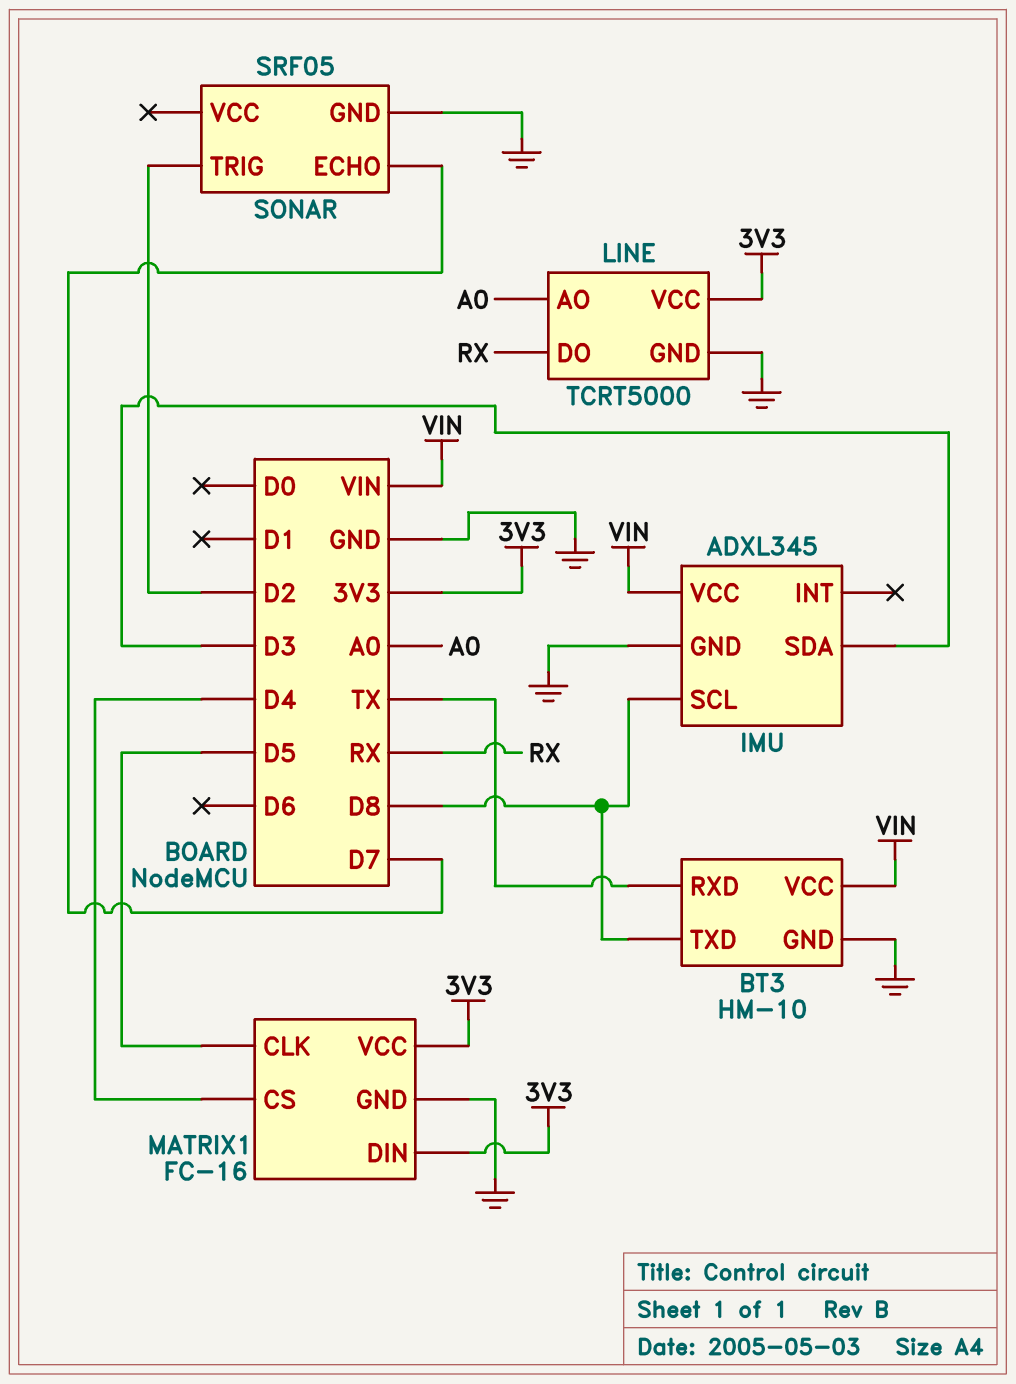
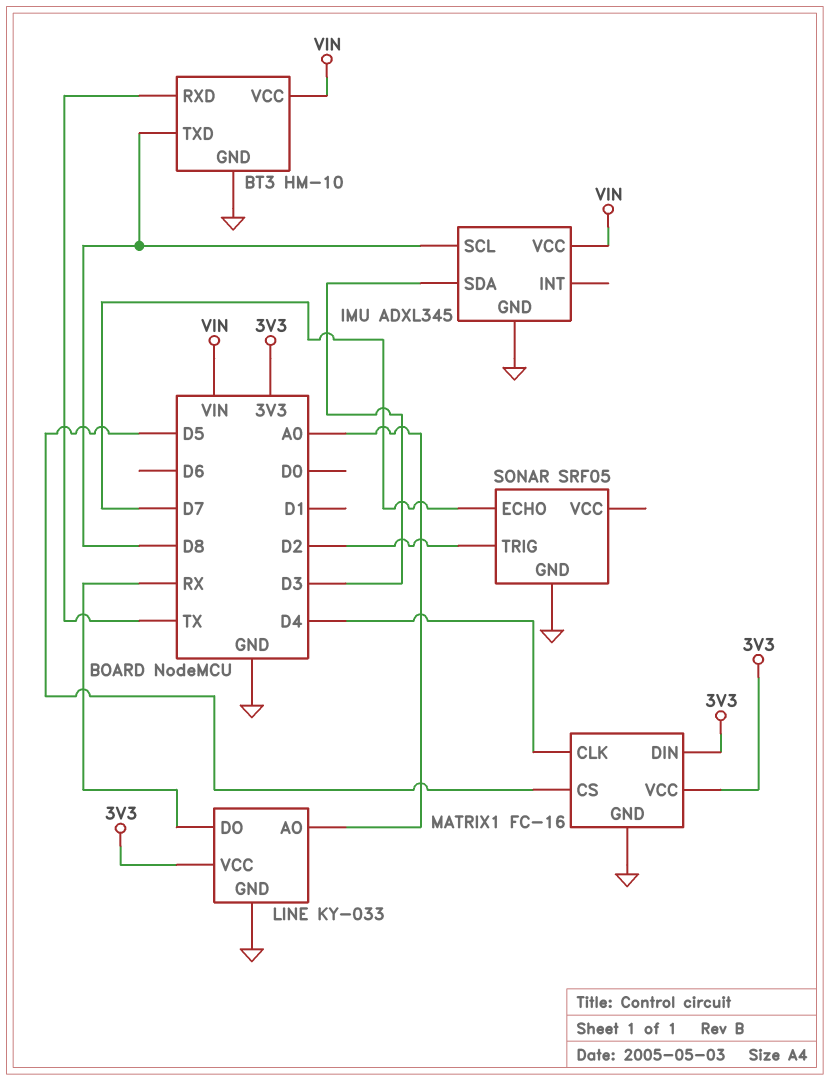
LINE: TCRT5000 -> KY-033
MATRIX1 pin CLK: D5 -> D4
MATRIX1 pin CS: D4 -> D5

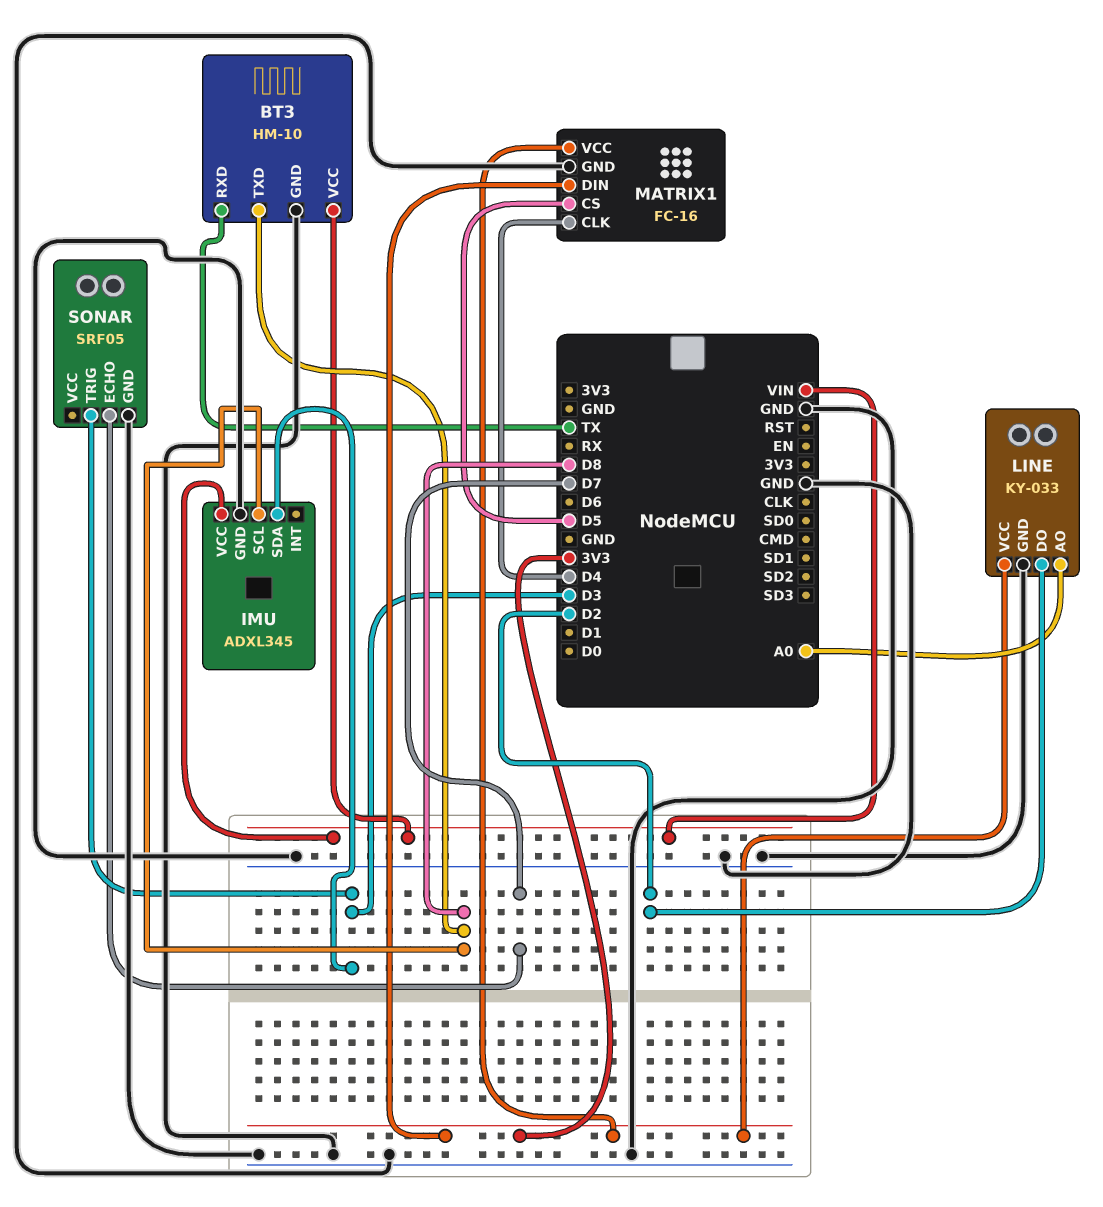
LINE pin DO: RX -> D2
SONAR pin TRIG: D2 -> D3

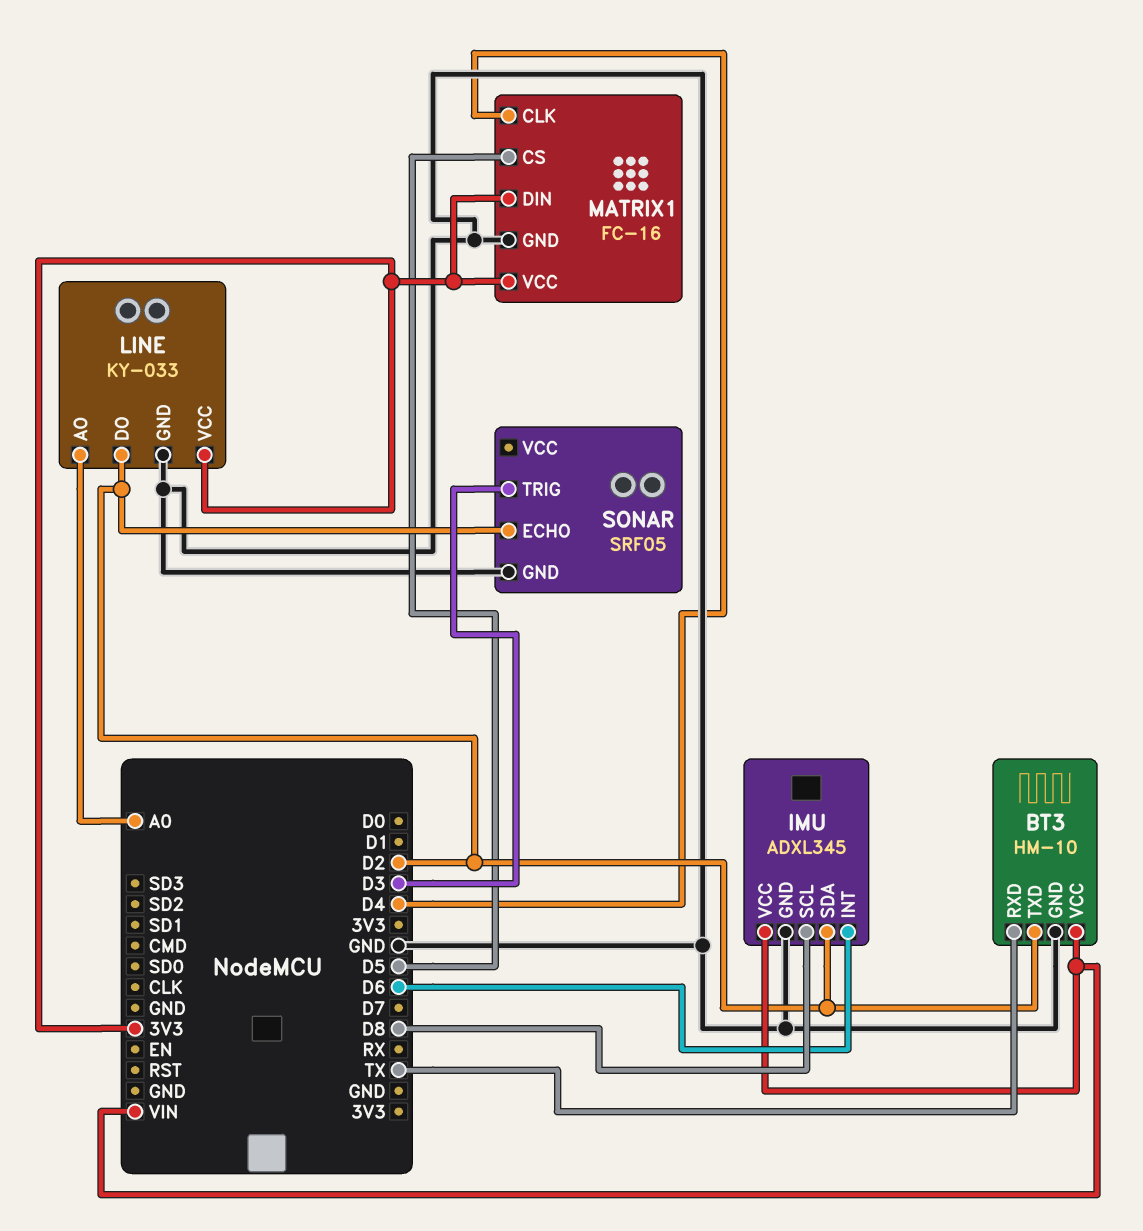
BT3 pin TXD: D8 -> D2
IMU pin INT: none -> D6
IMU pin SDA: D3 -> D2
SONAR pin ECHO: D7 -> D2

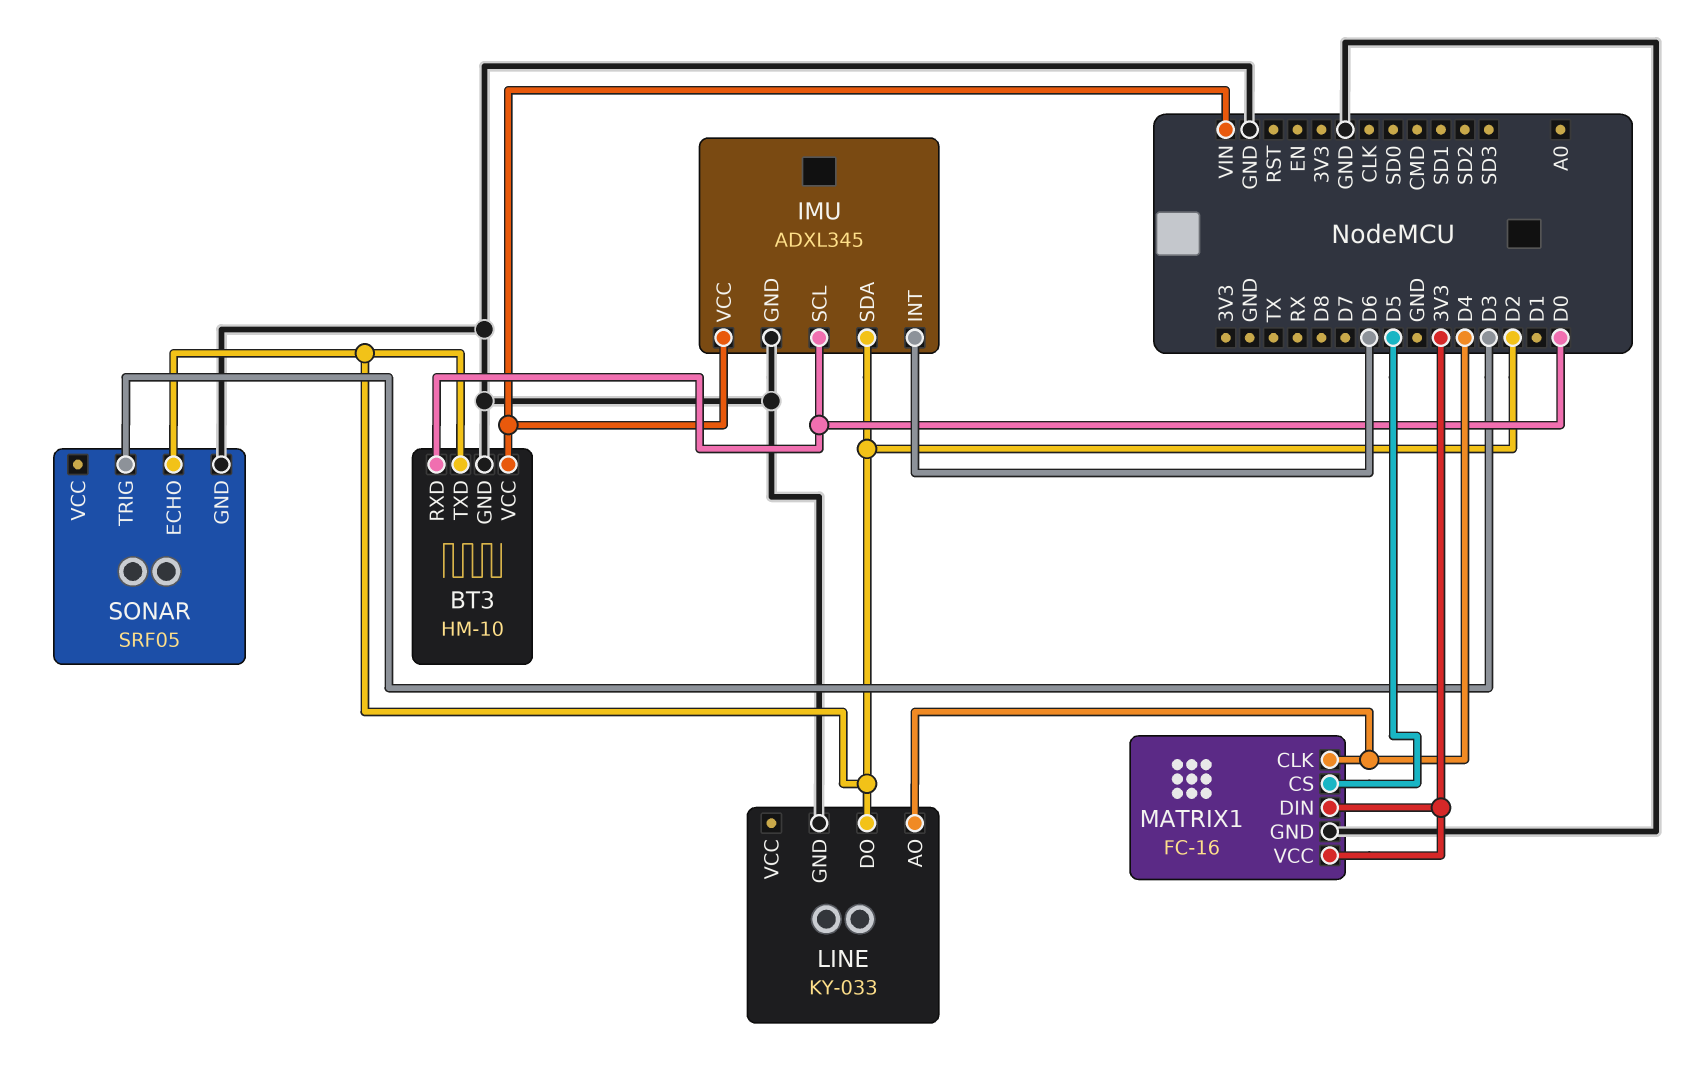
BT3 pin RXD: TX -> D0
IMU pin SCL: D8 -> D0
LINE pin AO: A0 -> D4
LINE pin VCC: 3V3 -> none

